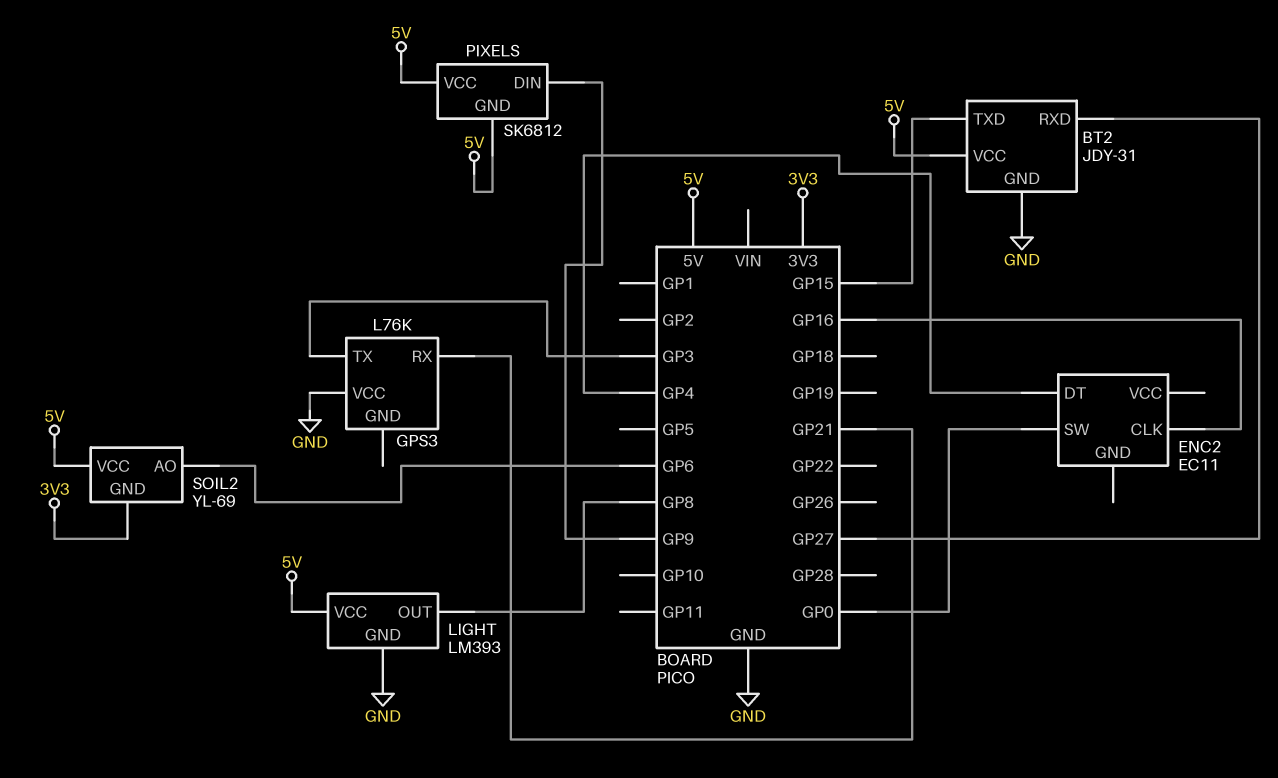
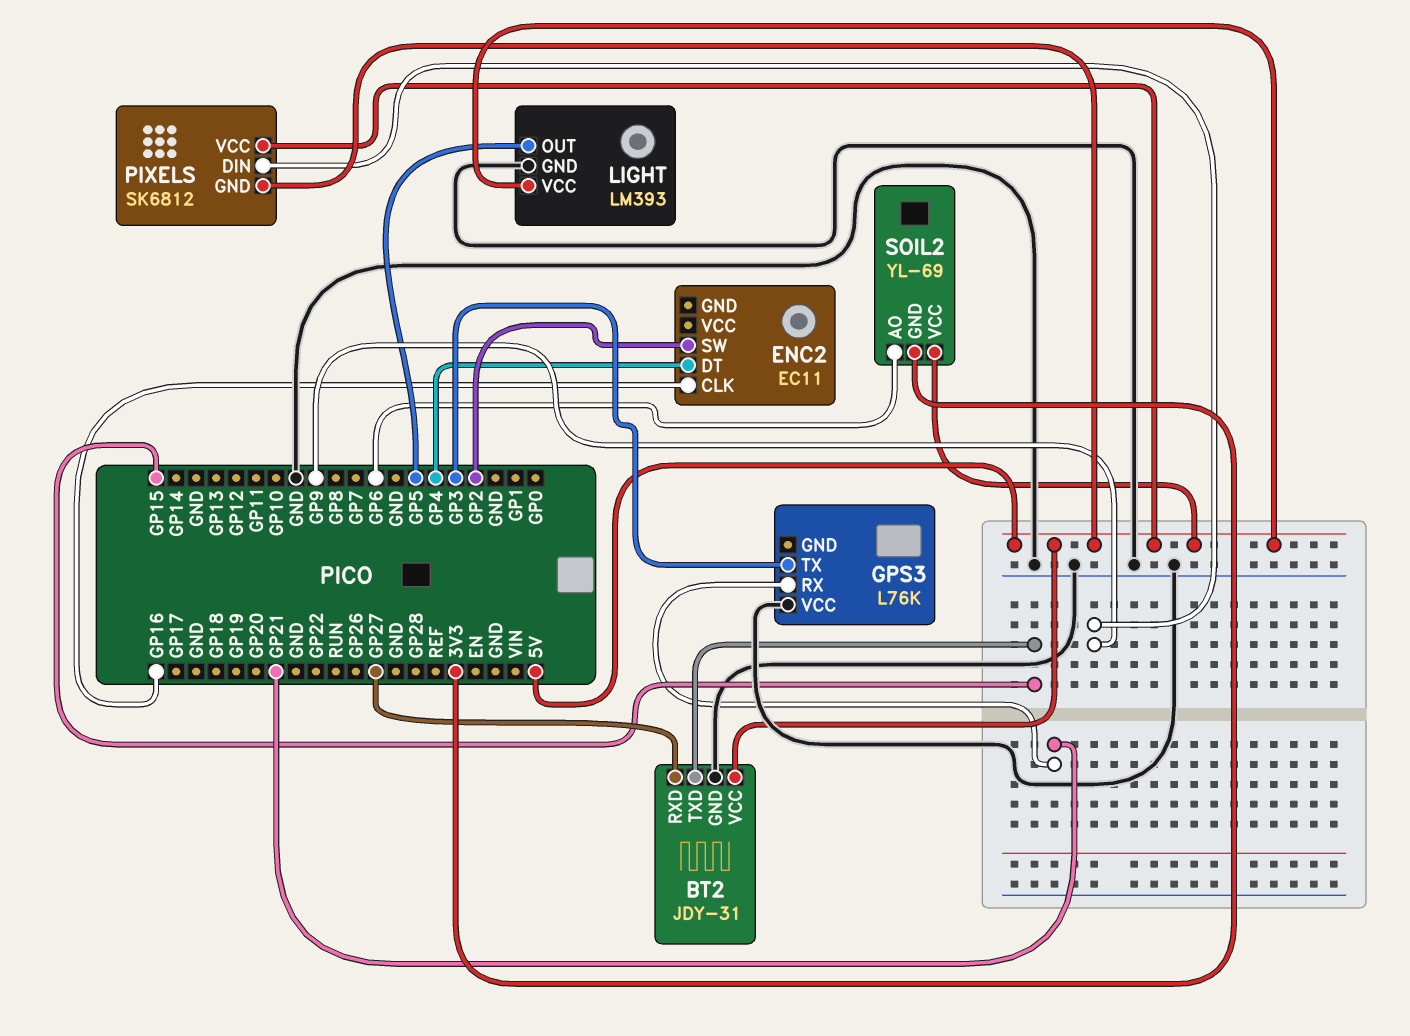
ENC2 pin SW: GP0 -> GP2
LIGHT pin OUT: GP8 -> GP5

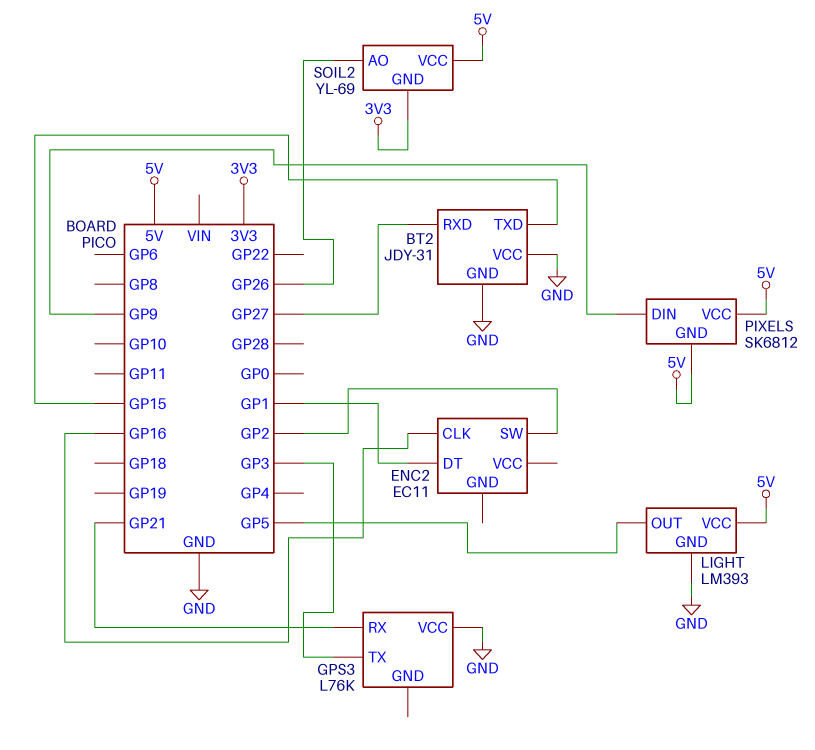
BT2 pin VCC: 5V -> GND
ENC2 pin DT: GP4 -> GP1
SOIL2 pin AO: GP6 -> GP26

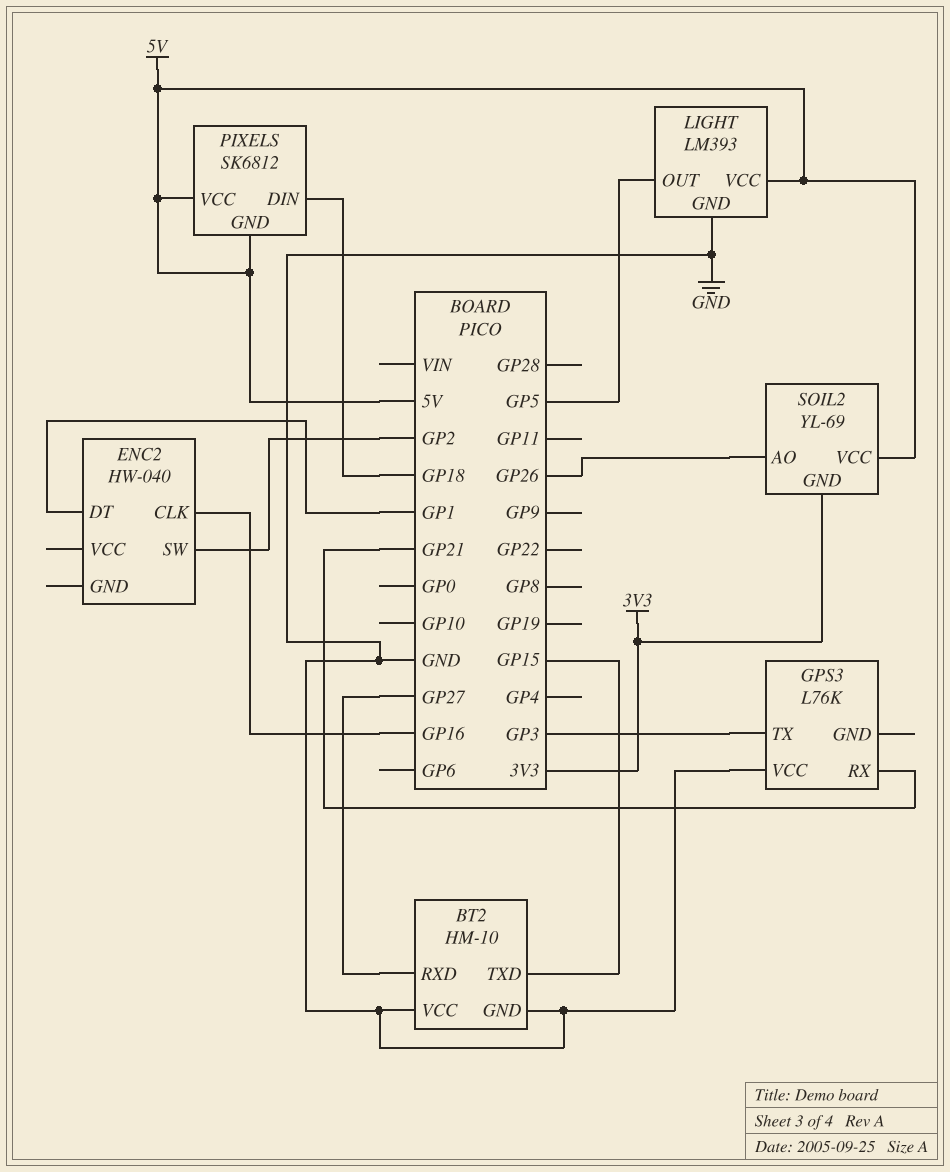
BT2: JDY-31 -> HM-10
ENC2: EC11 -> HW-040
PIXELS pin DIN: GP9 -> GP18

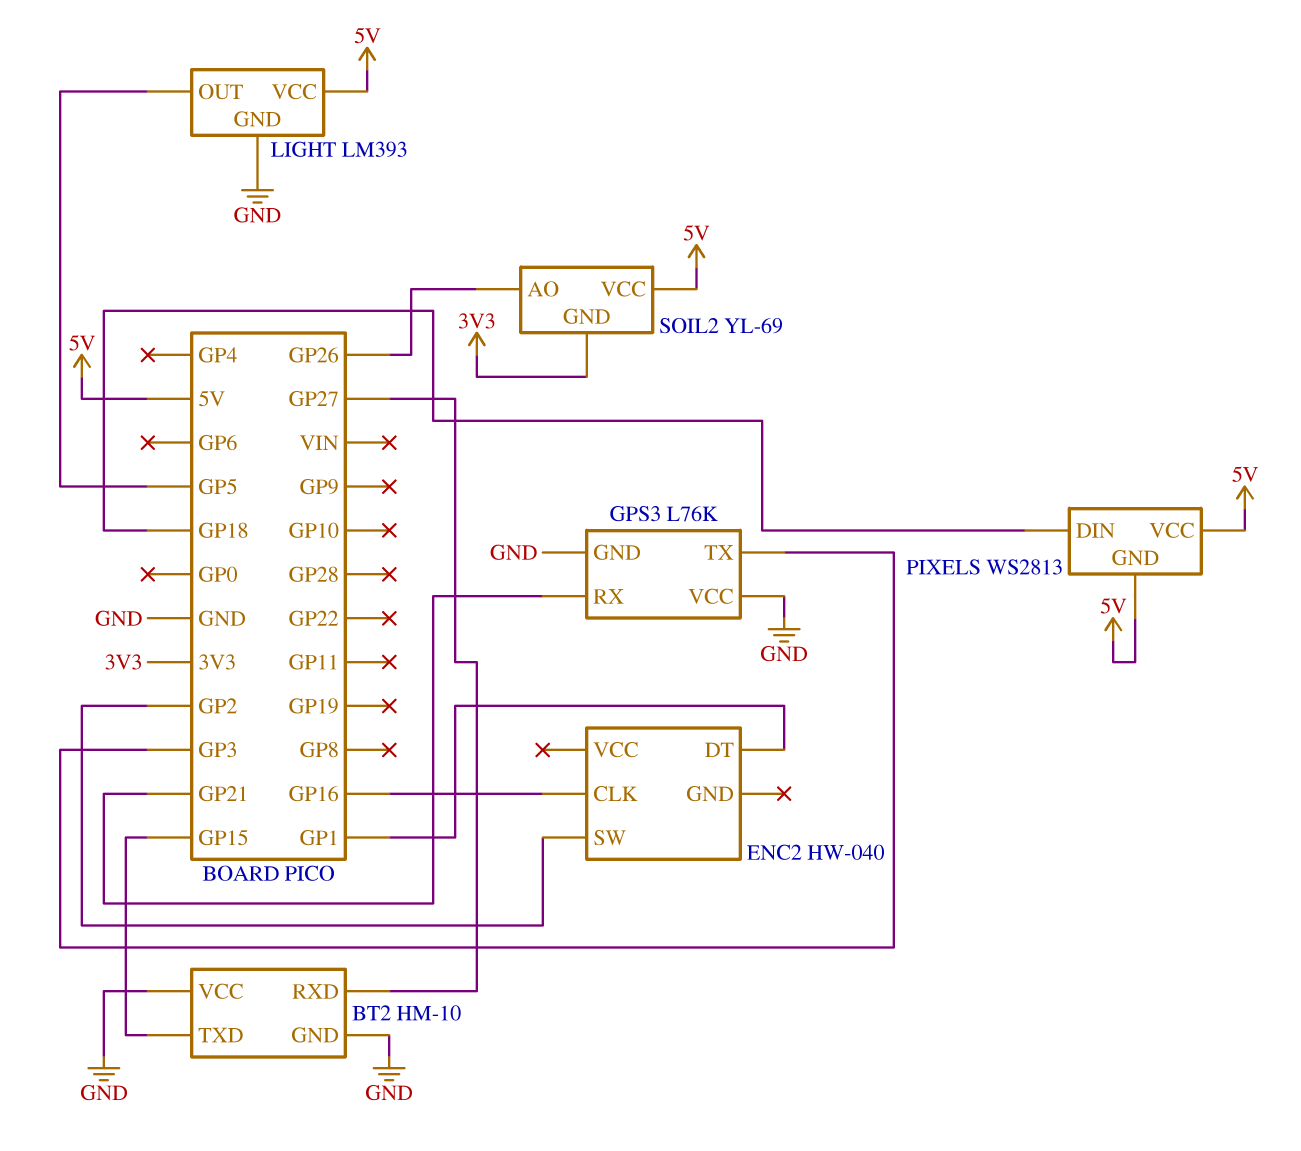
GPS3 pin GND: none -> GND
PIXELS: SK6812 -> WS2813

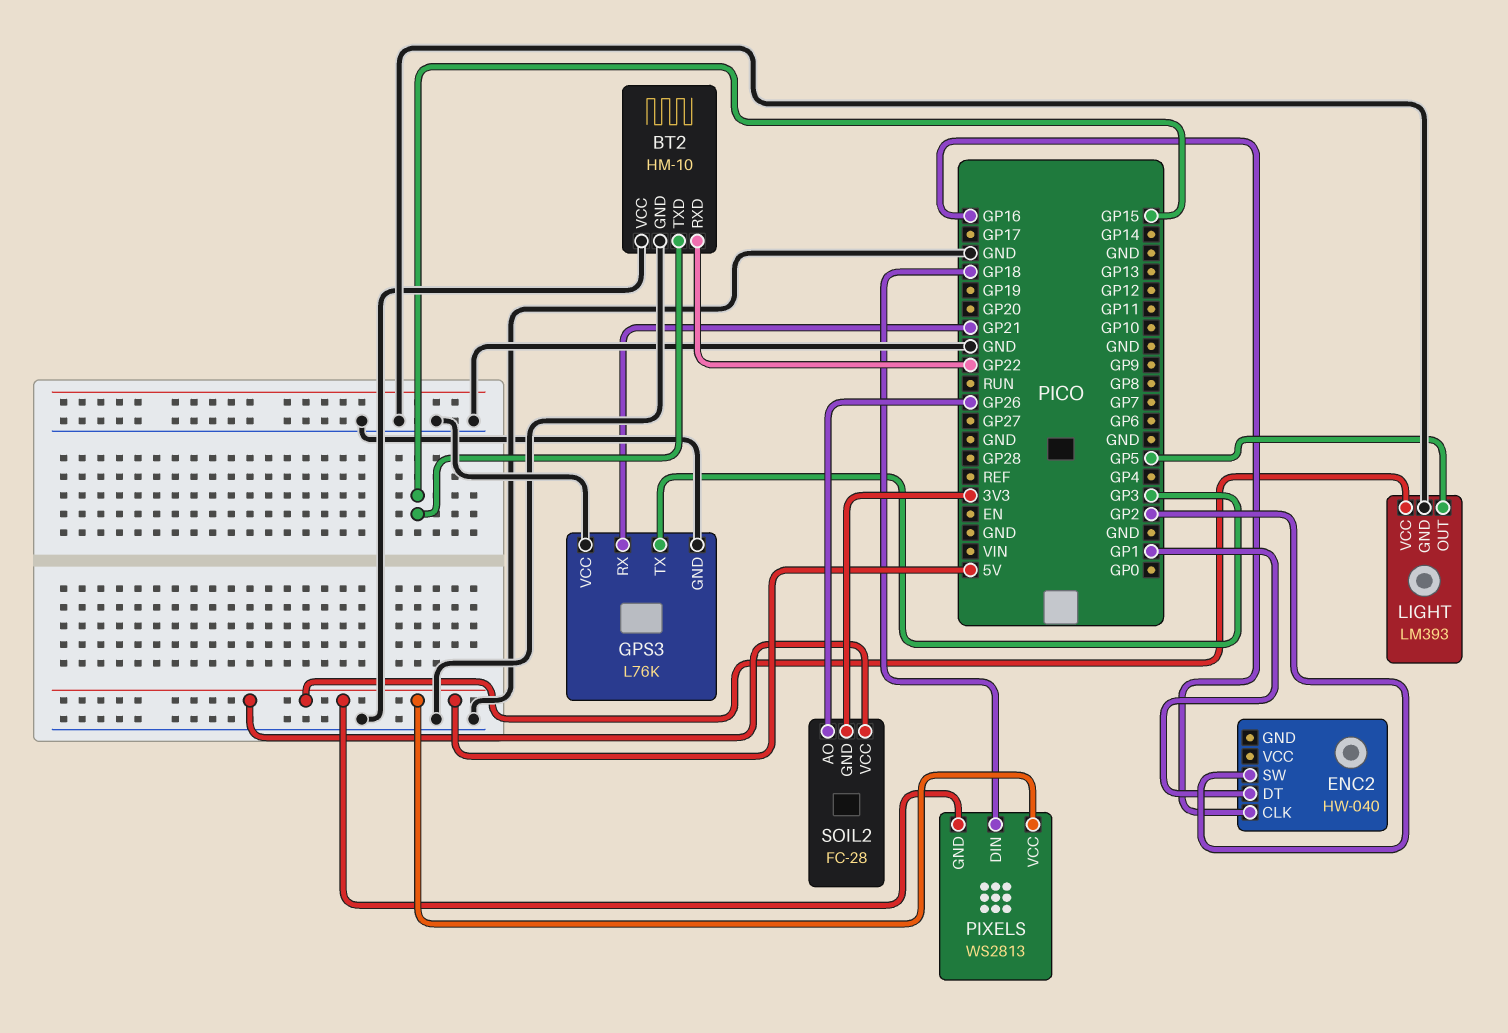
BT2 pin RXD: GP27 -> GP22
SOIL2: YL-69 -> FC-28

